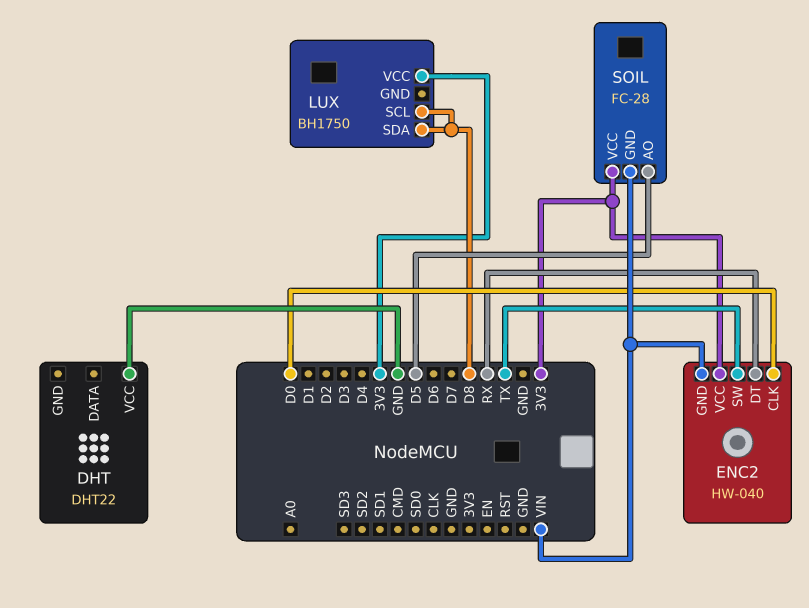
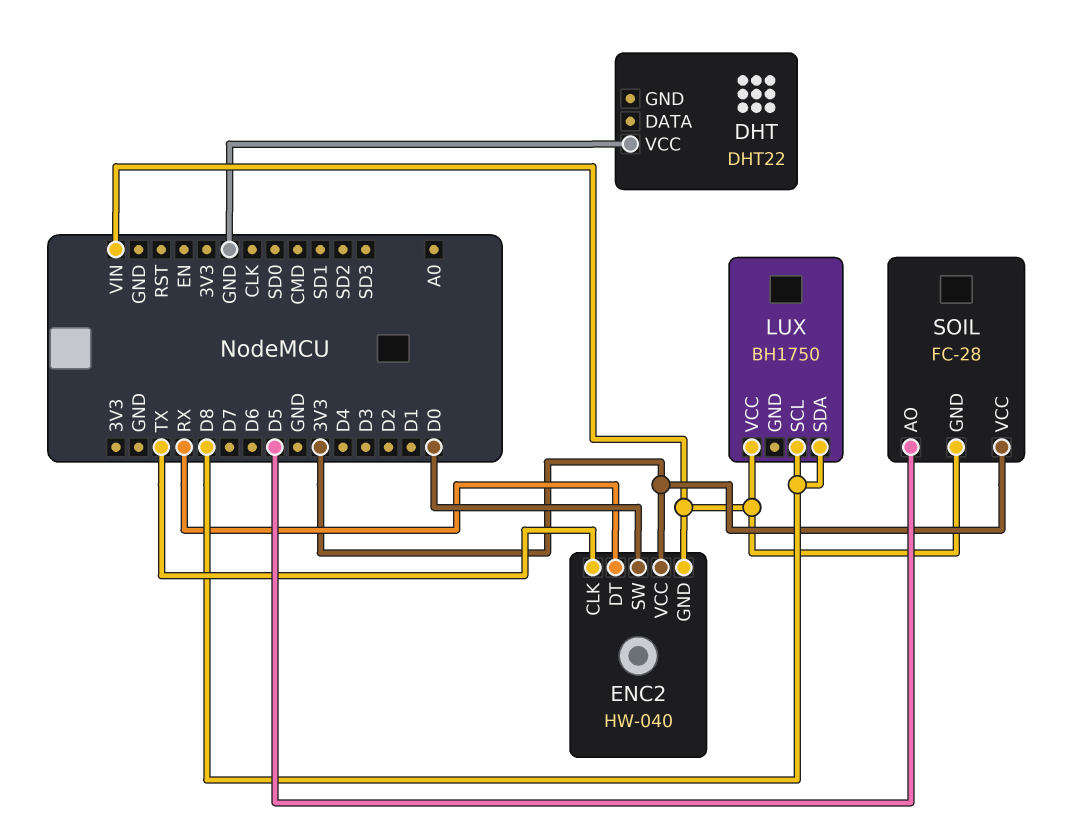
ENC2 pin CLK: D0 -> TX
ENC2 pin SW: TX -> D0
LUX pin VCC: 3V3 -> VIN

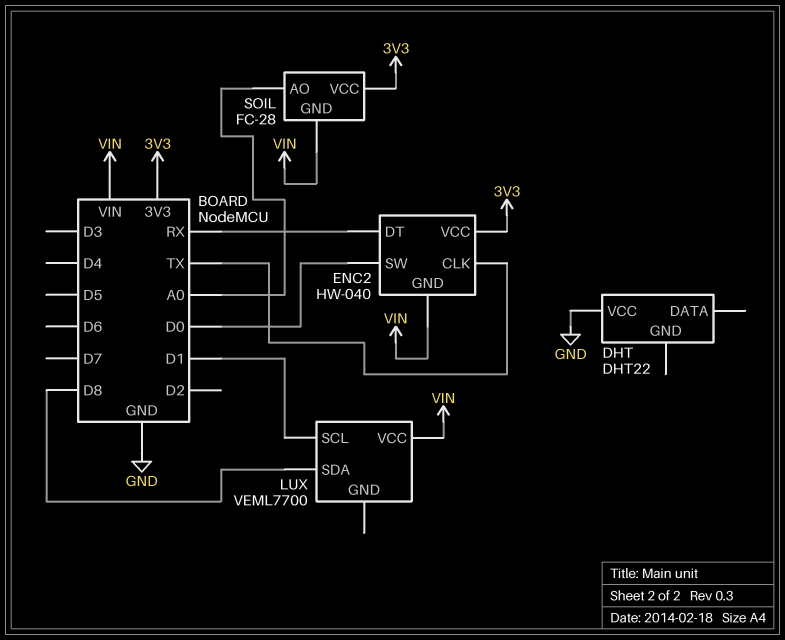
LUX: BH1750 -> VEML7700
LUX pin SCL: D8 -> D1
SOIL pin AO: D5 -> A0

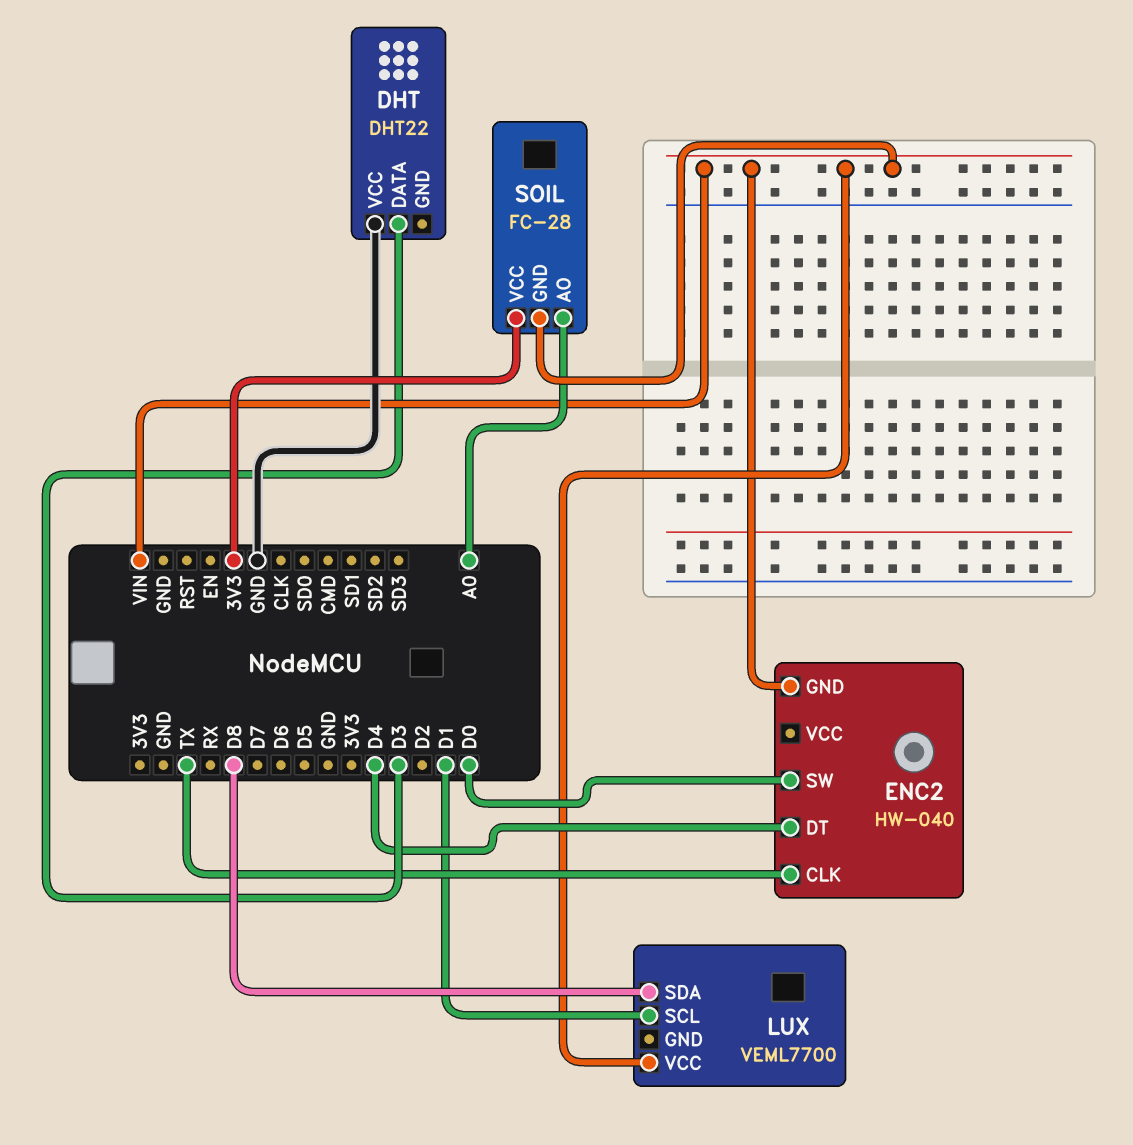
DHT pin DATA: none -> D3
ENC2 pin DT: RX -> D4
ENC2 pin VCC: 3V3 -> none

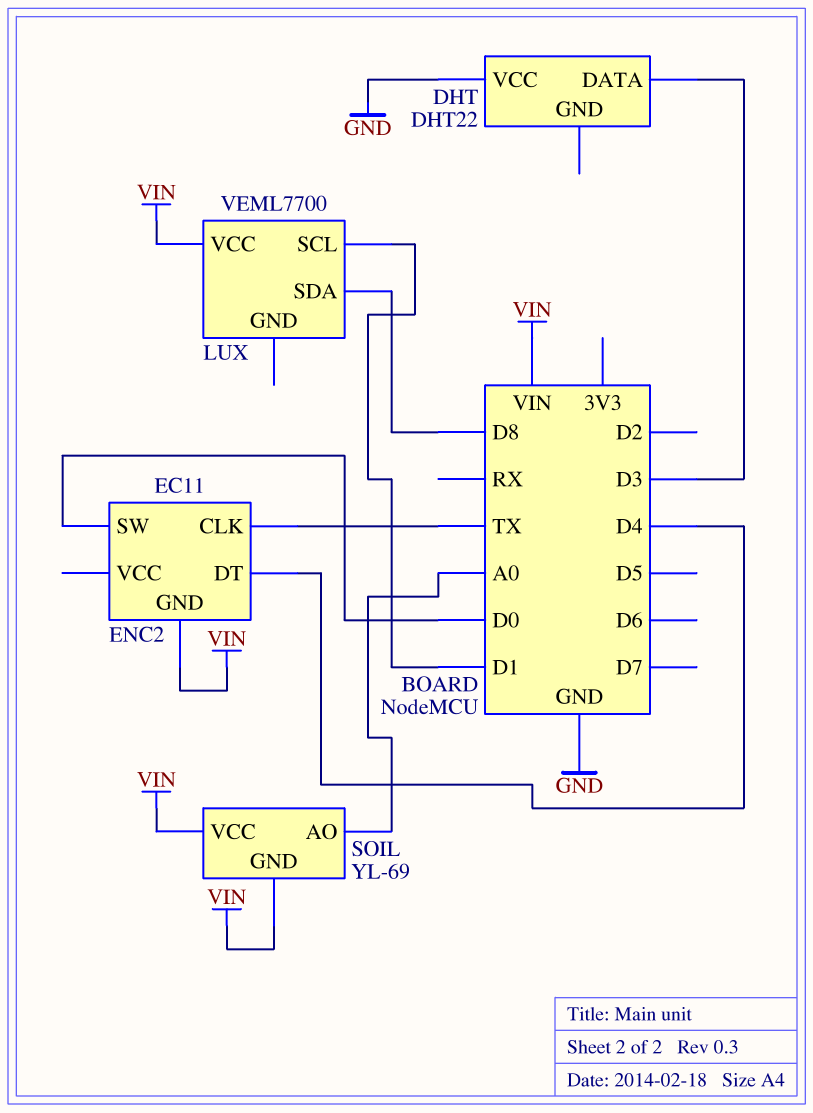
ENC2: HW-040 -> EC11
SOIL: FC-28 -> YL-69
SOIL pin VCC: 3V3 -> VIN

